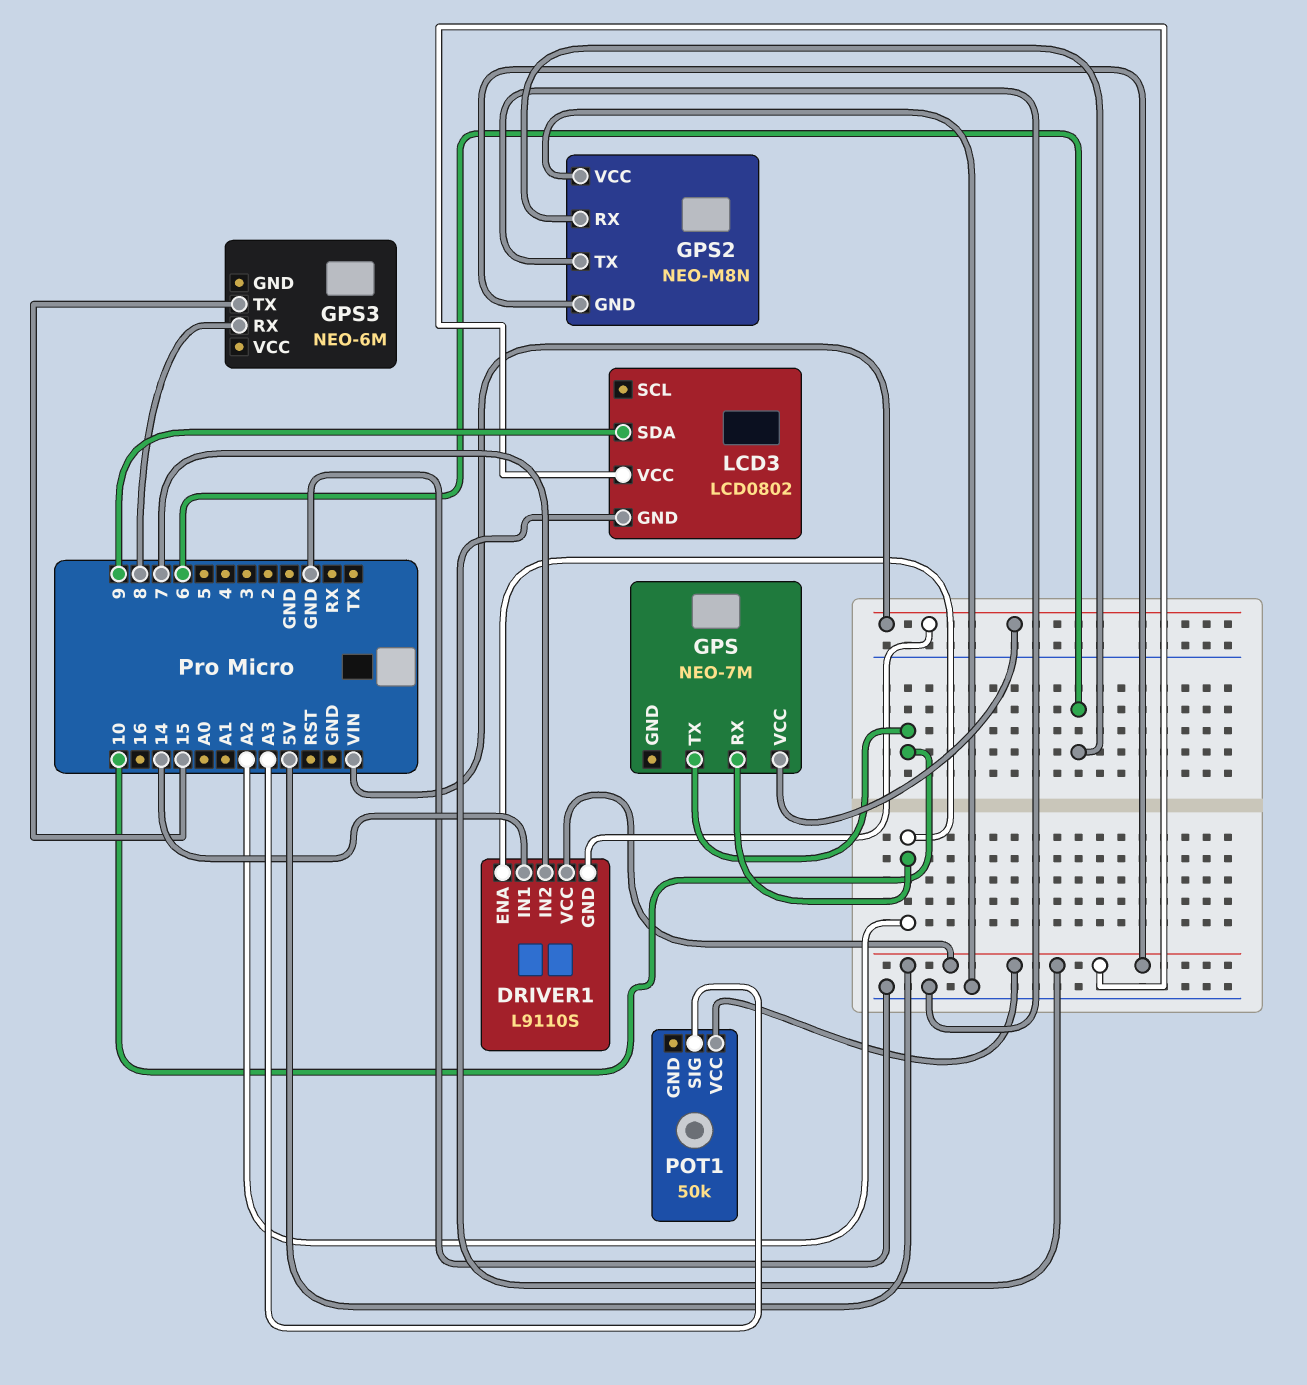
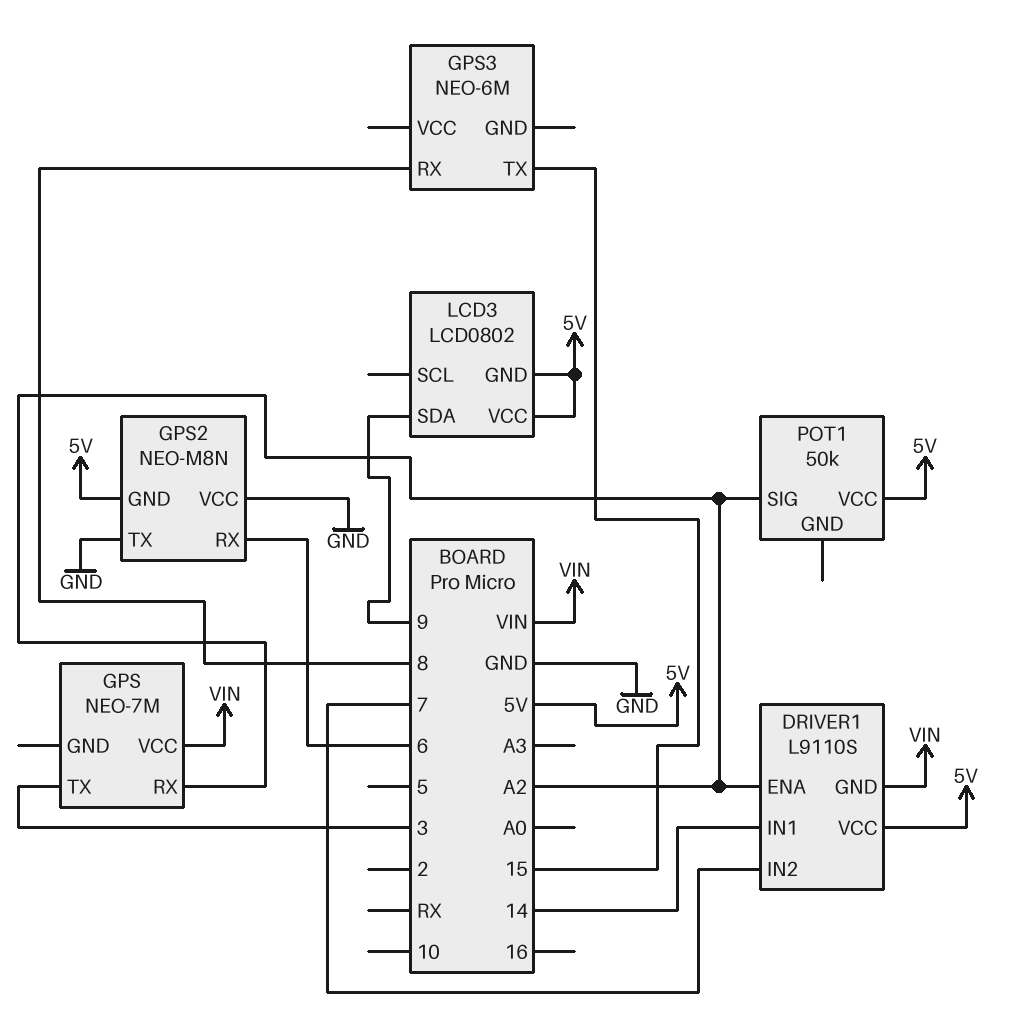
GPS pin TX: 10 -> 3
POT1 pin SIG: A3 -> A2

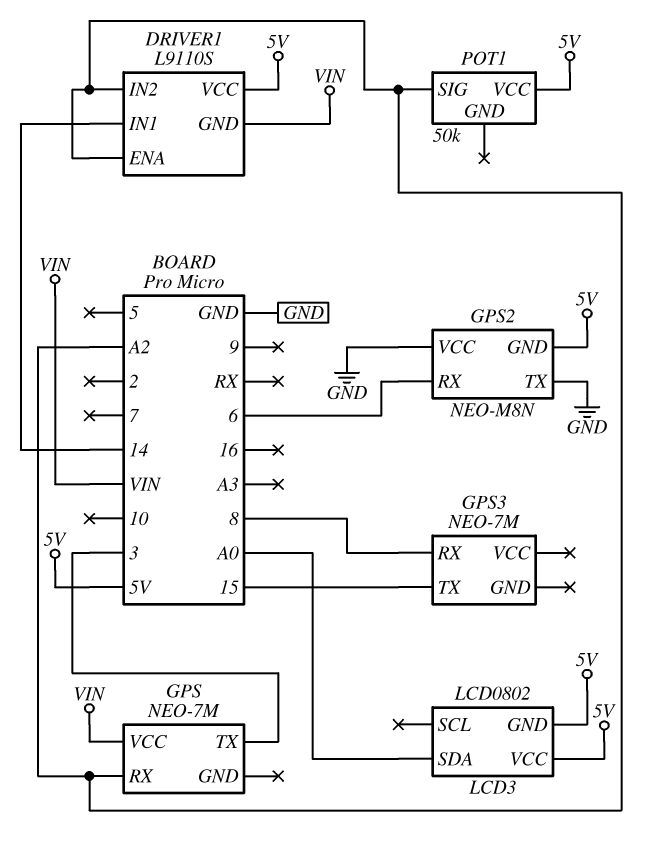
DRIVER1 pin IN2: 7 -> A2
GPS3: NEO-6M -> NEO-7M
LCD3 pin SDA: 9 -> A0

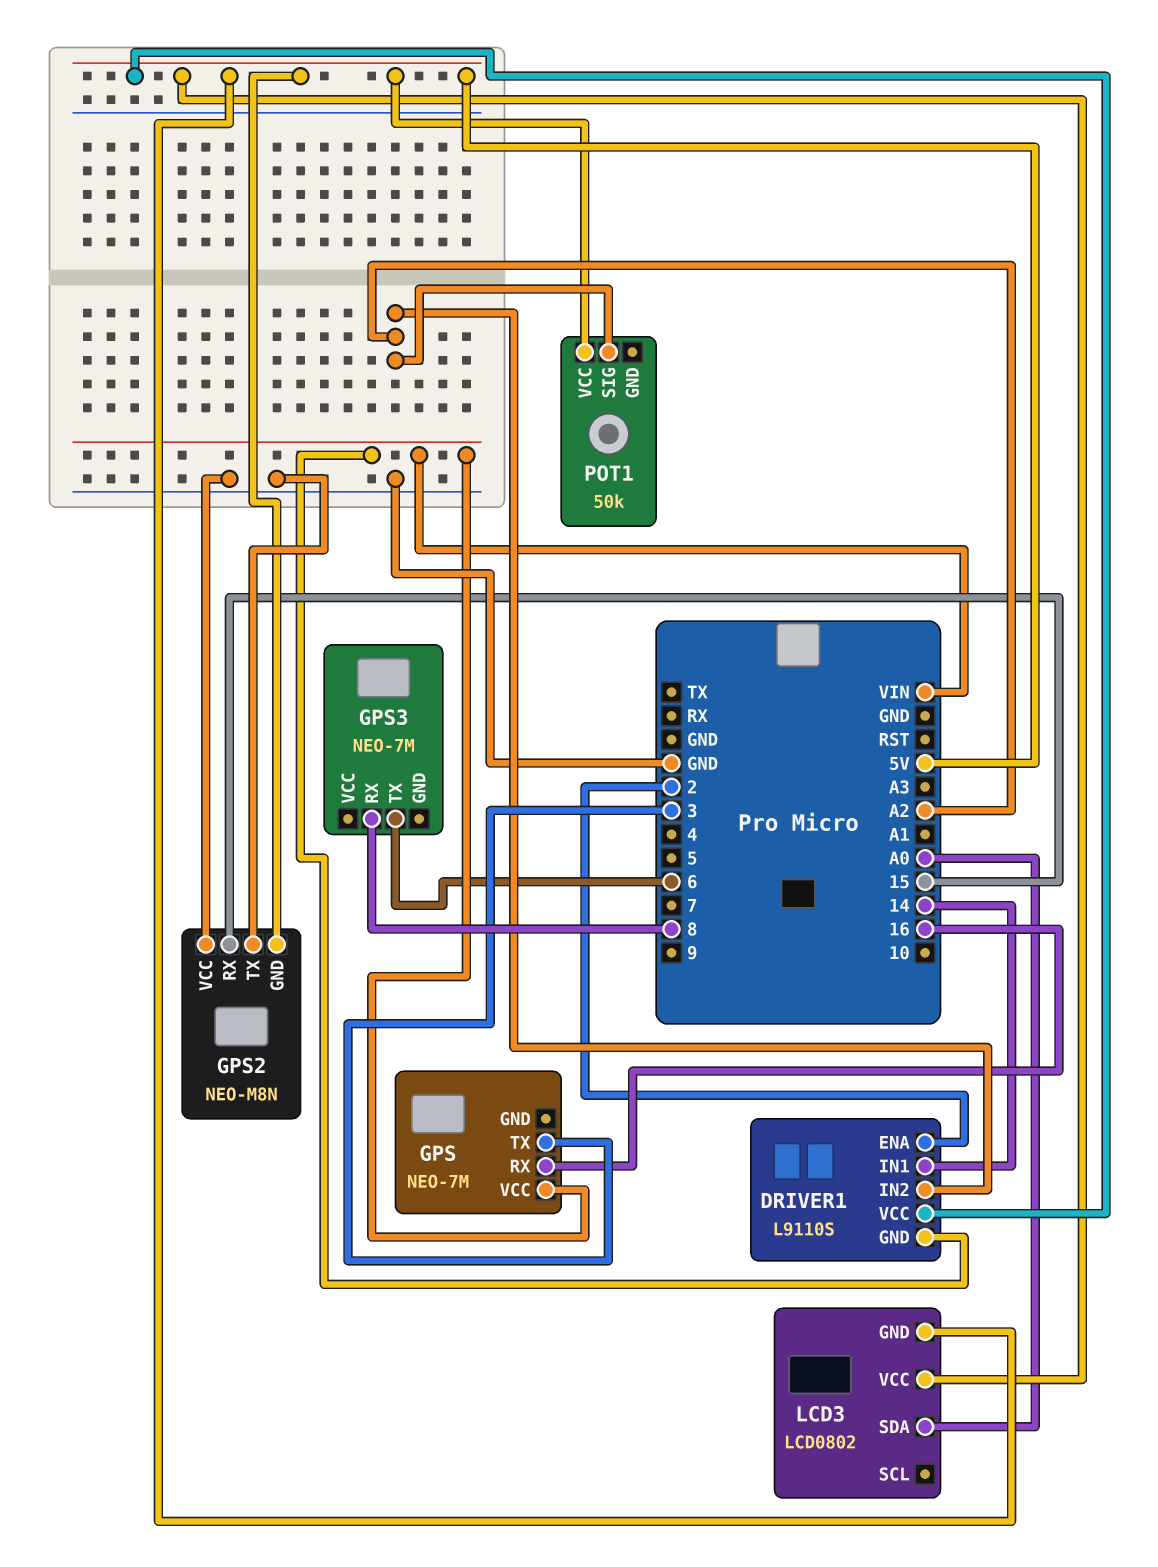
DRIVER1 pin ENA: A2 -> 2
GPS pin RX: A2 -> 16
GPS2 pin RX: 6 -> 15
GPS3 pin TX: 15 -> 6

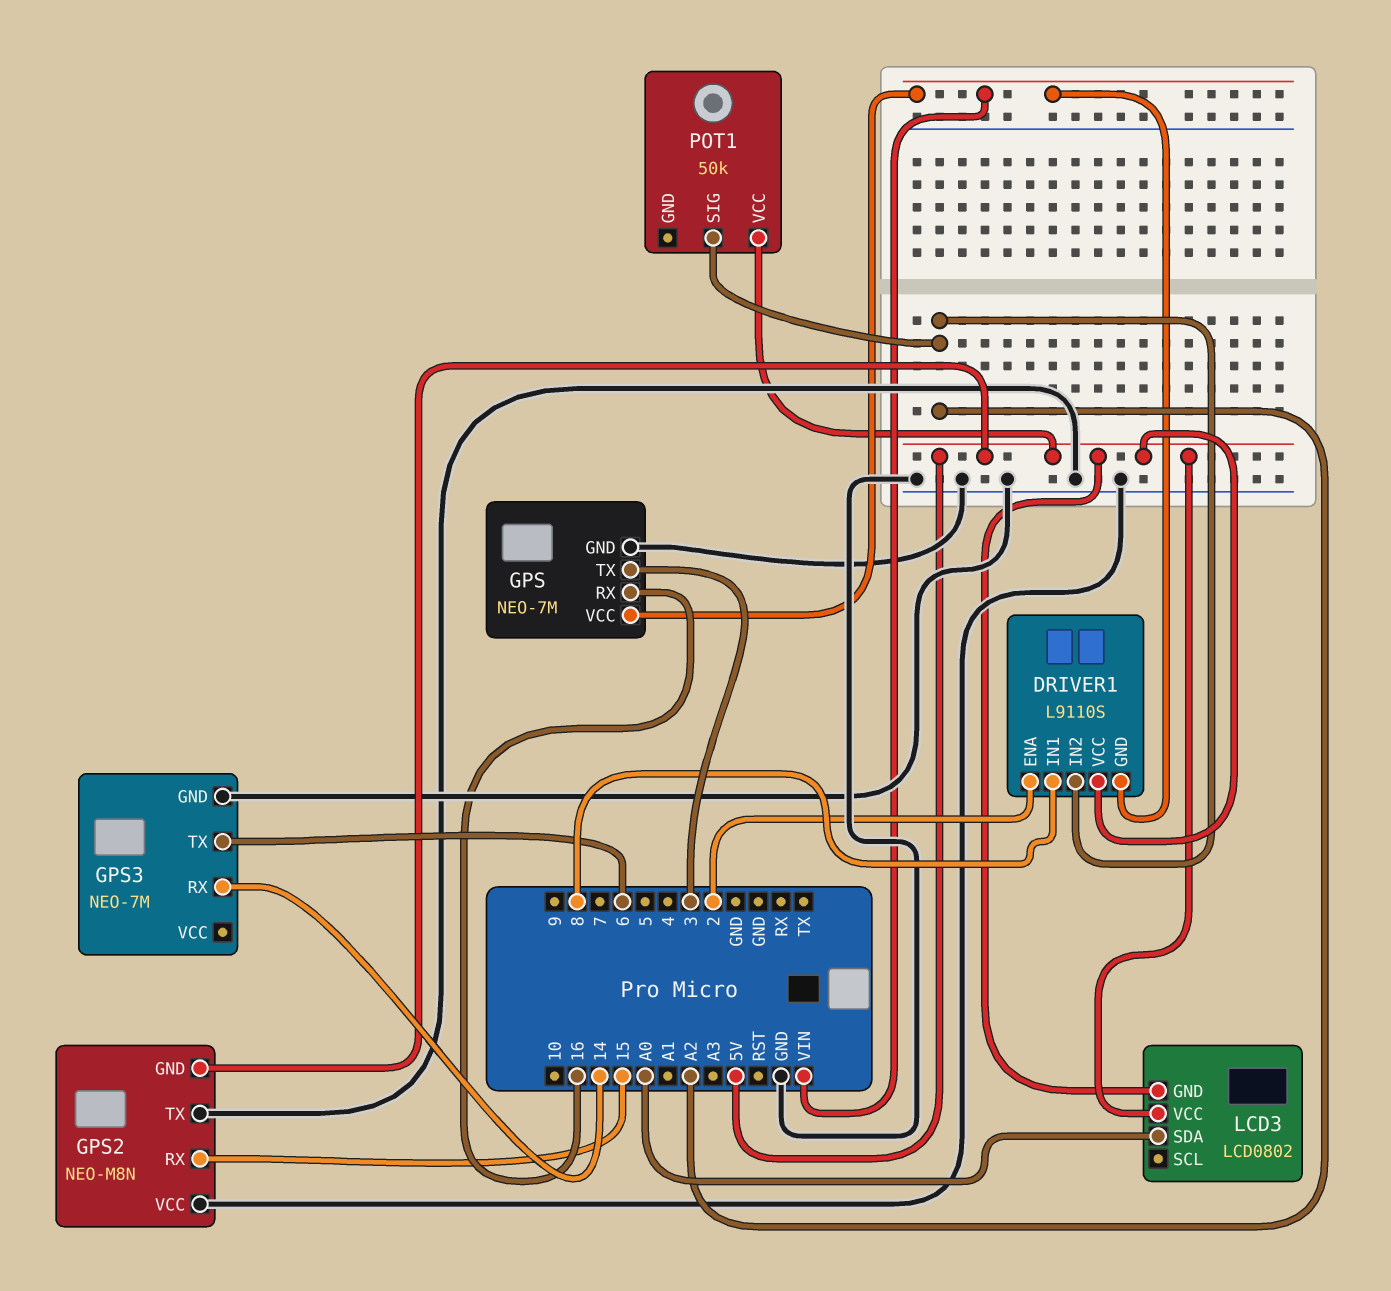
DRIVER1 pin IN1: 14 -> 8
GPS pin GND: none -> GND
GPS3 pin GND: none -> GND
GPS3 pin RX: 8 -> 14

